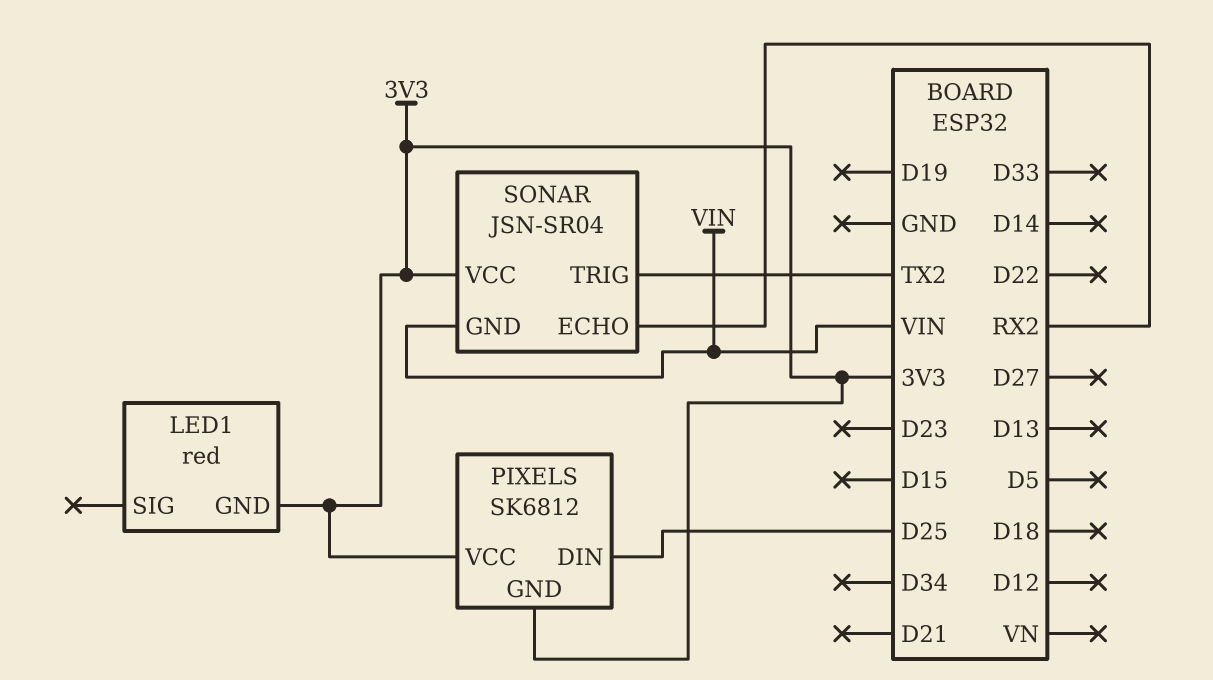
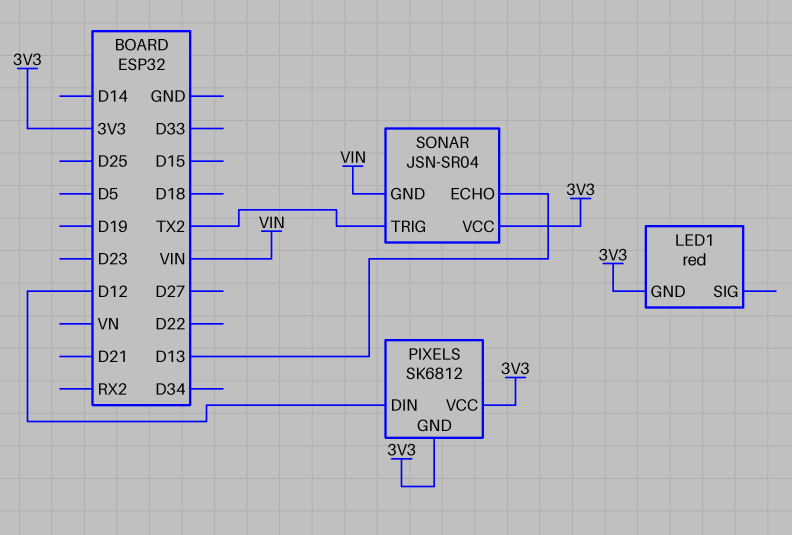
PIXELS pin DIN: D25 -> D12
SONAR pin ECHO: RX2 -> D13

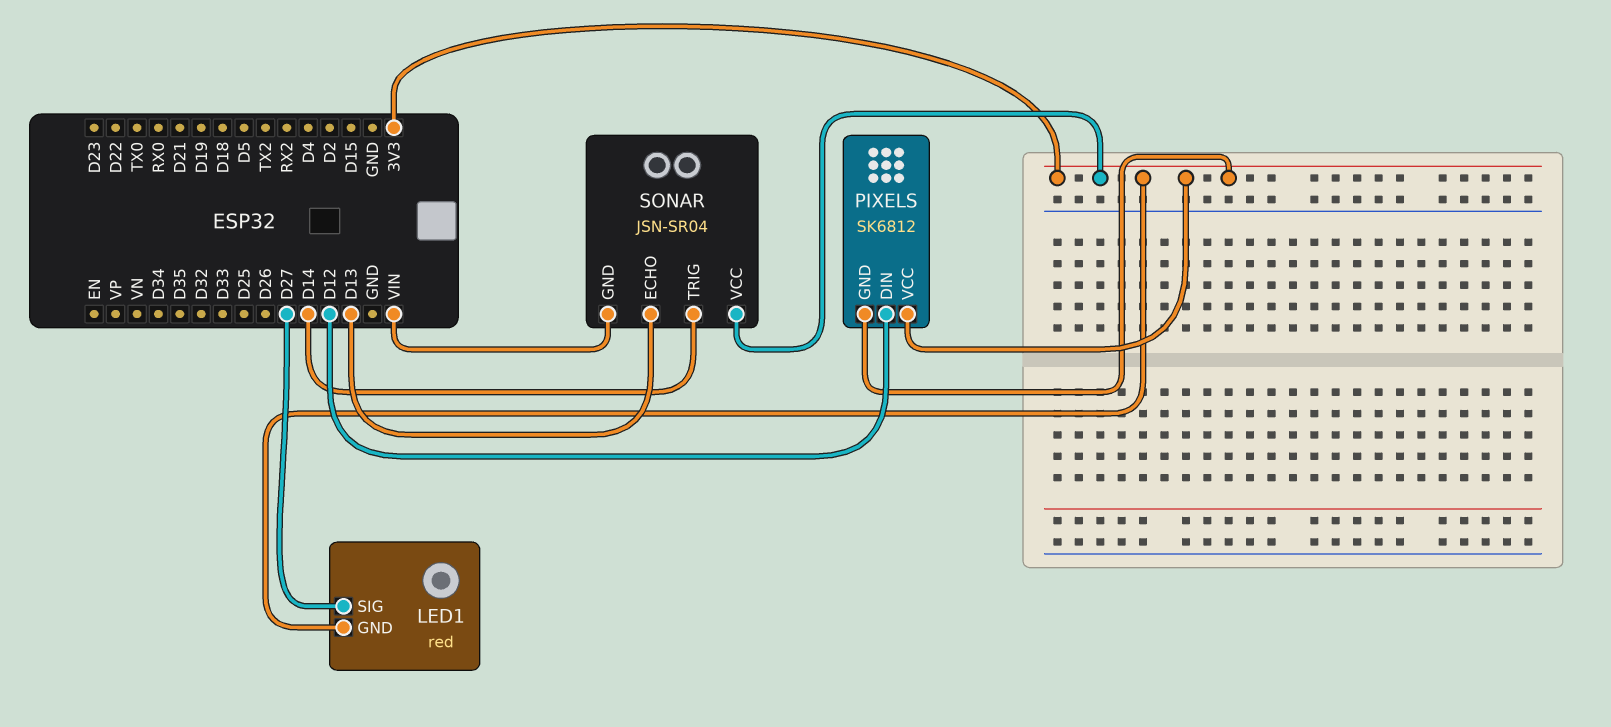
LED1 pin SIG: none -> D27
SONAR pin TRIG: TX2 -> D14

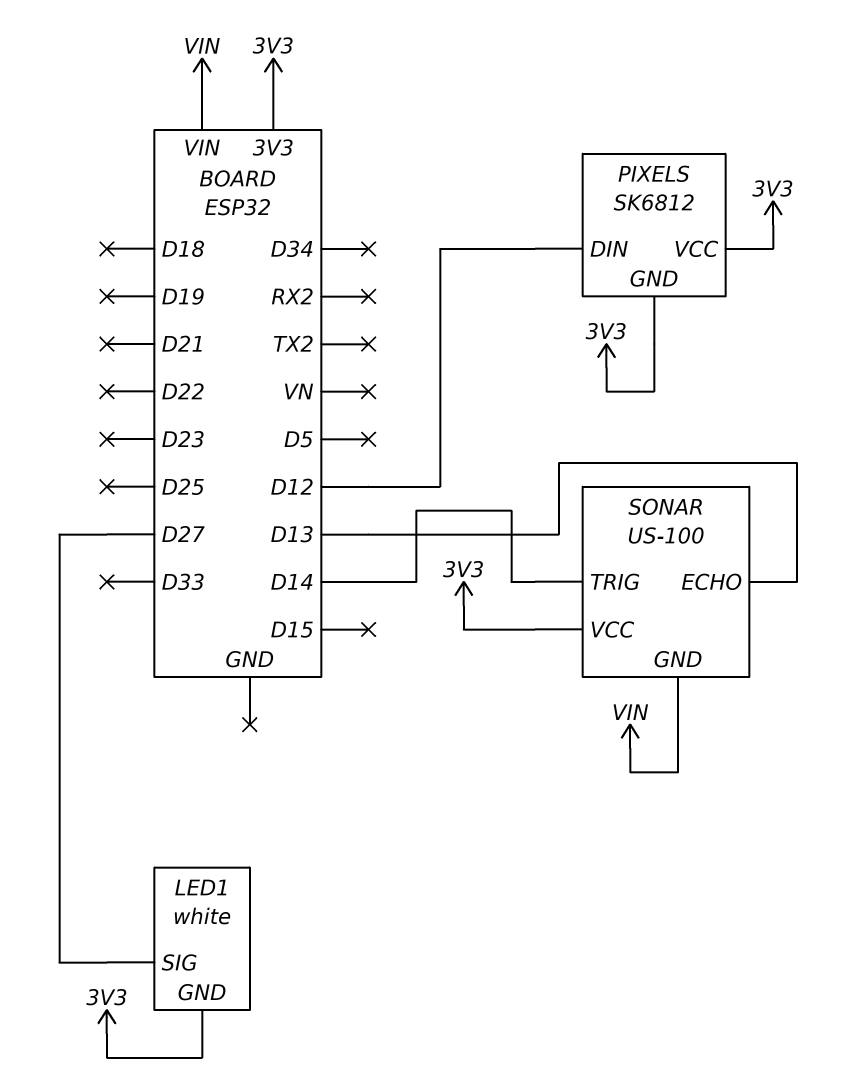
LED1: red -> white
SONAR: JSN-SR04 -> US-100

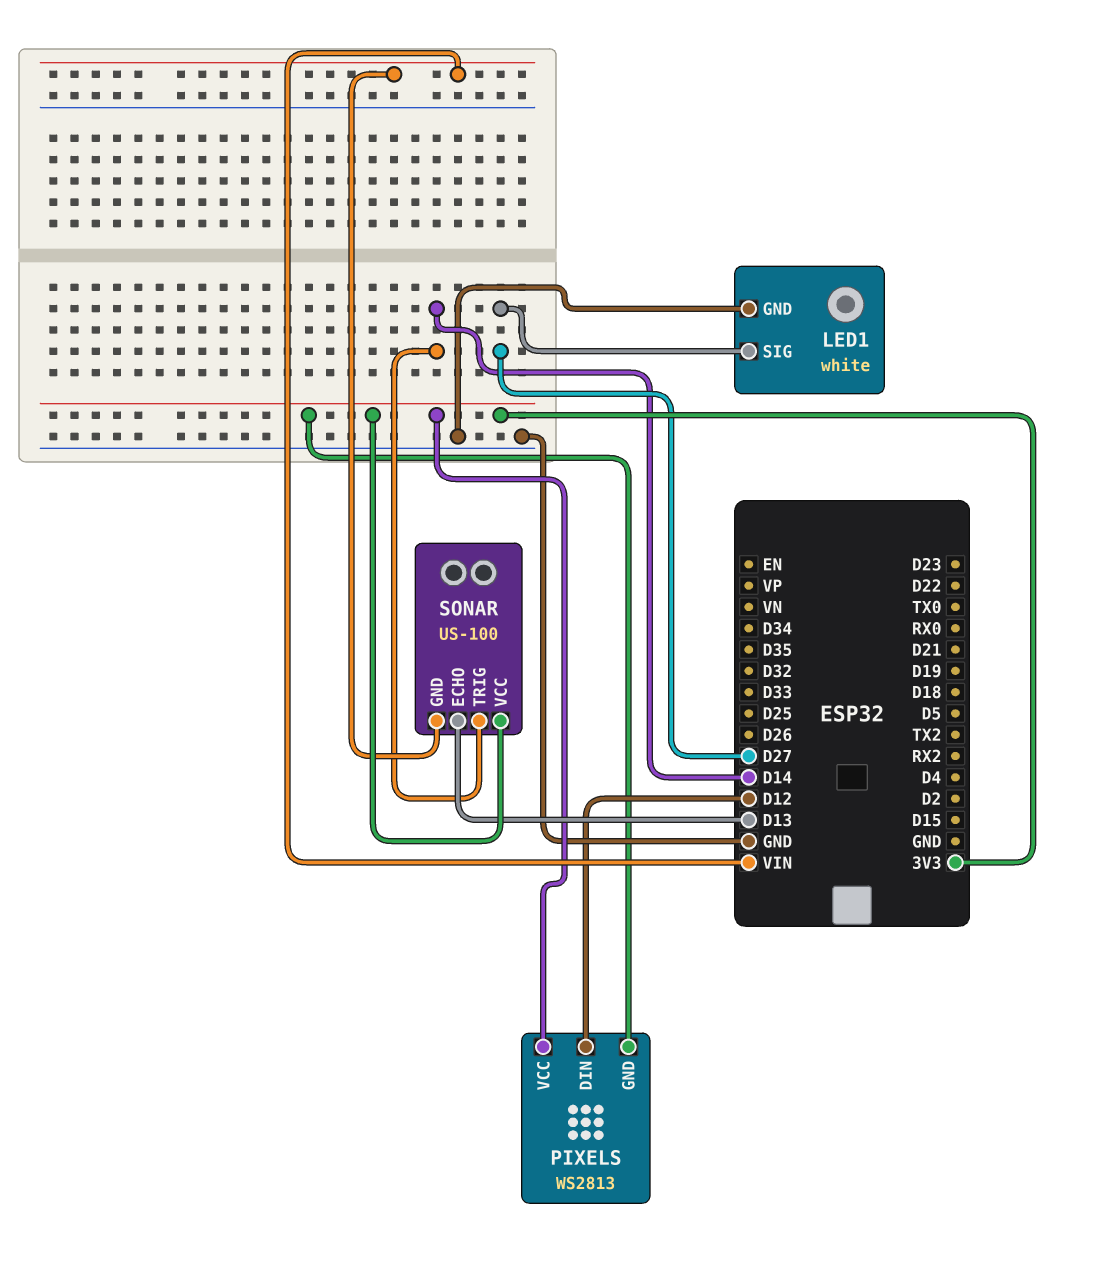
LED1 pin GND: 3V3 -> GND
PIXELS: SK6812 -> WS2813

